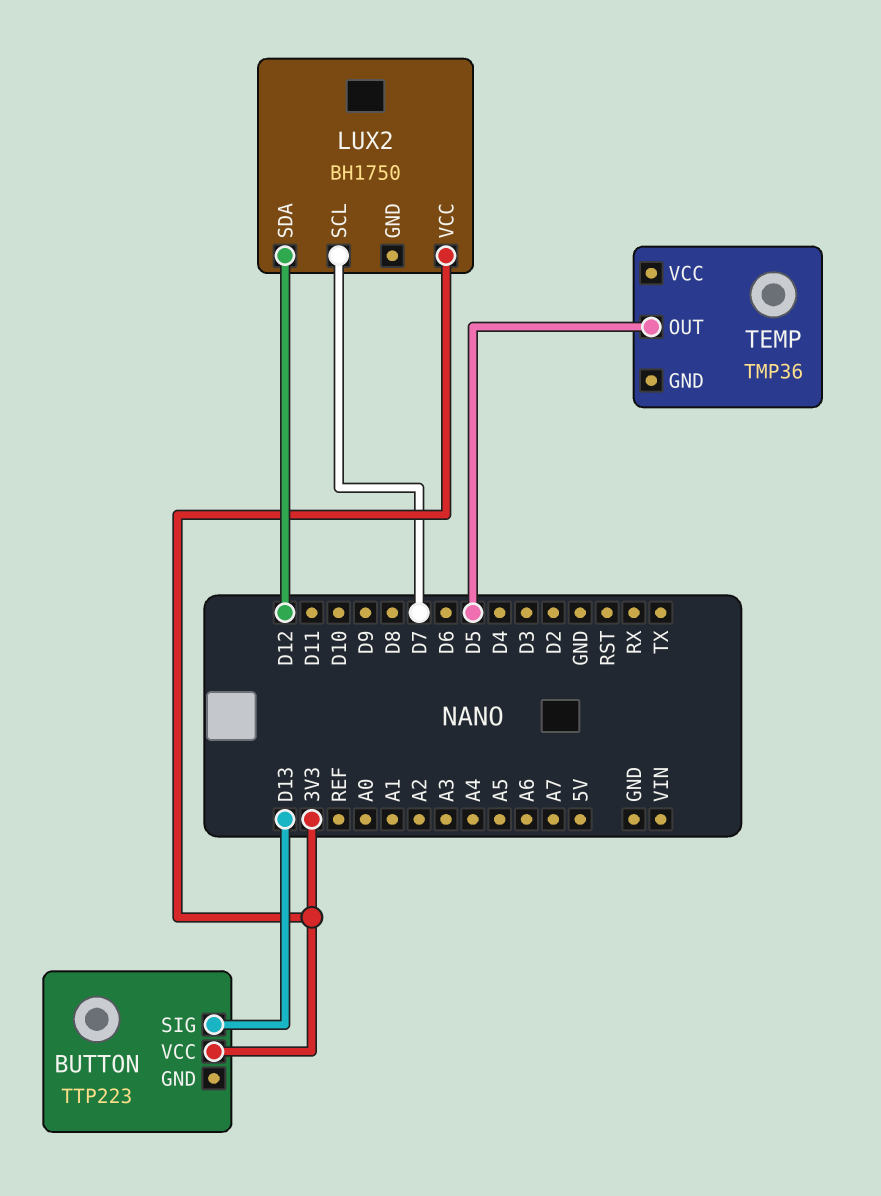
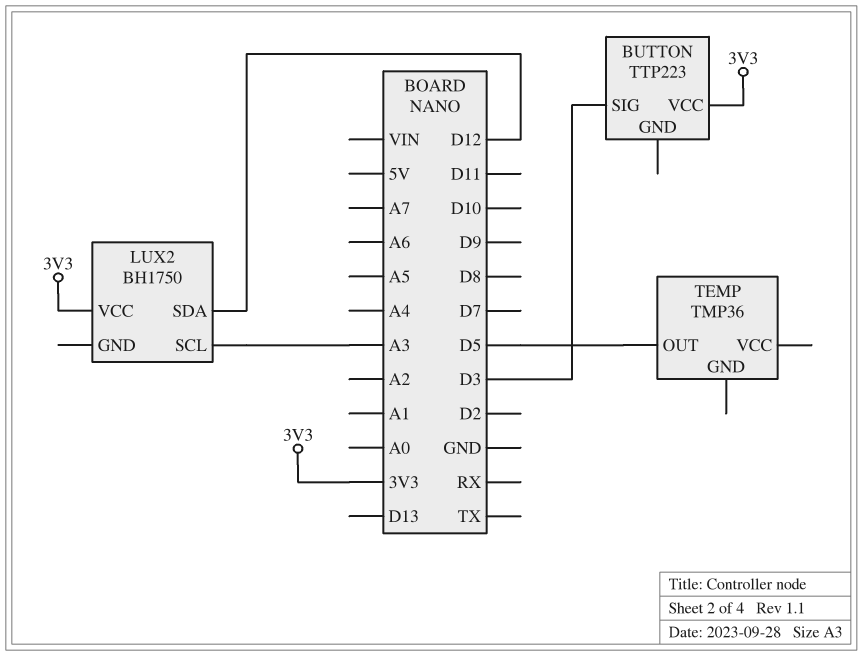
BUTTON pin SIG: D13 -> D3
LUX2 pin SCL: D7 -> A3

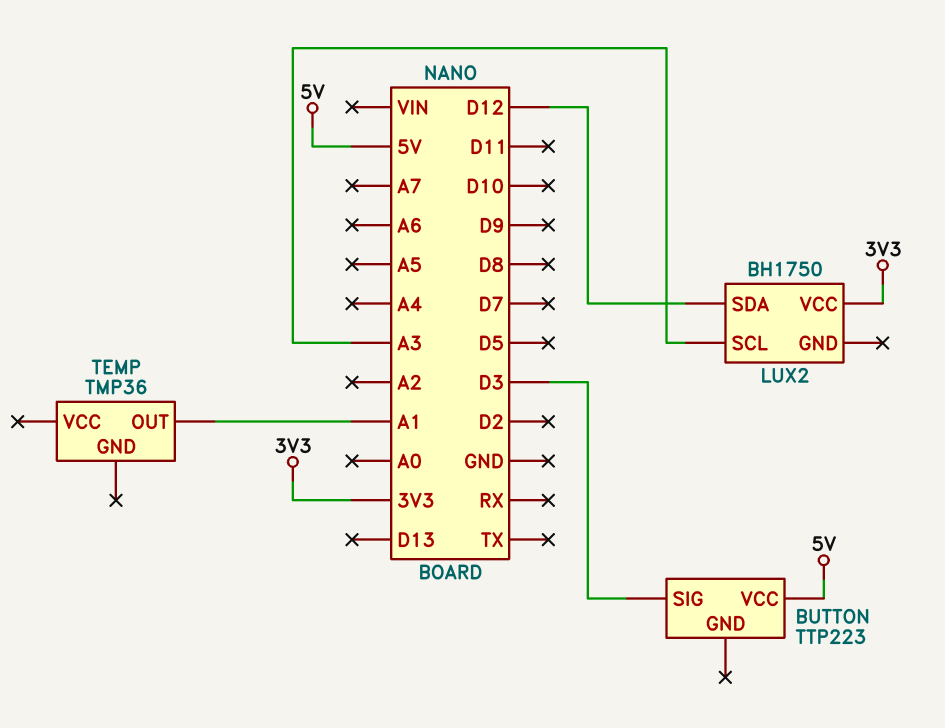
BUTTON pin VCC: 3V3 -> 5V
TEMP pin OUT: D5 -> A1

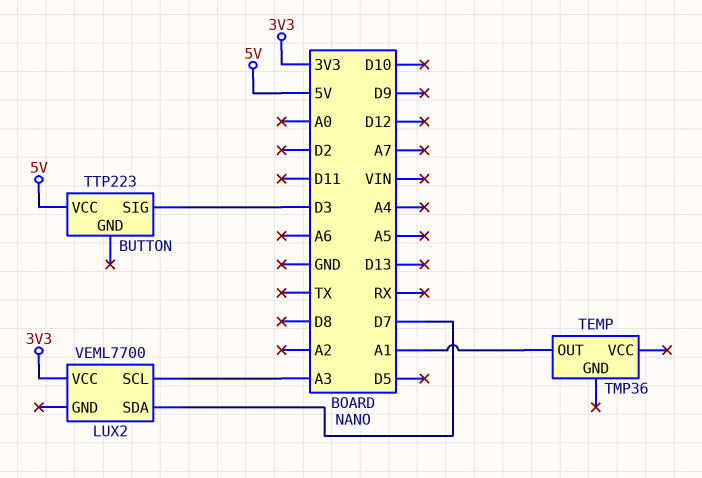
LUX2: BH1750 -> VEML7700
LUX2 pin SDA: D12 -> D7

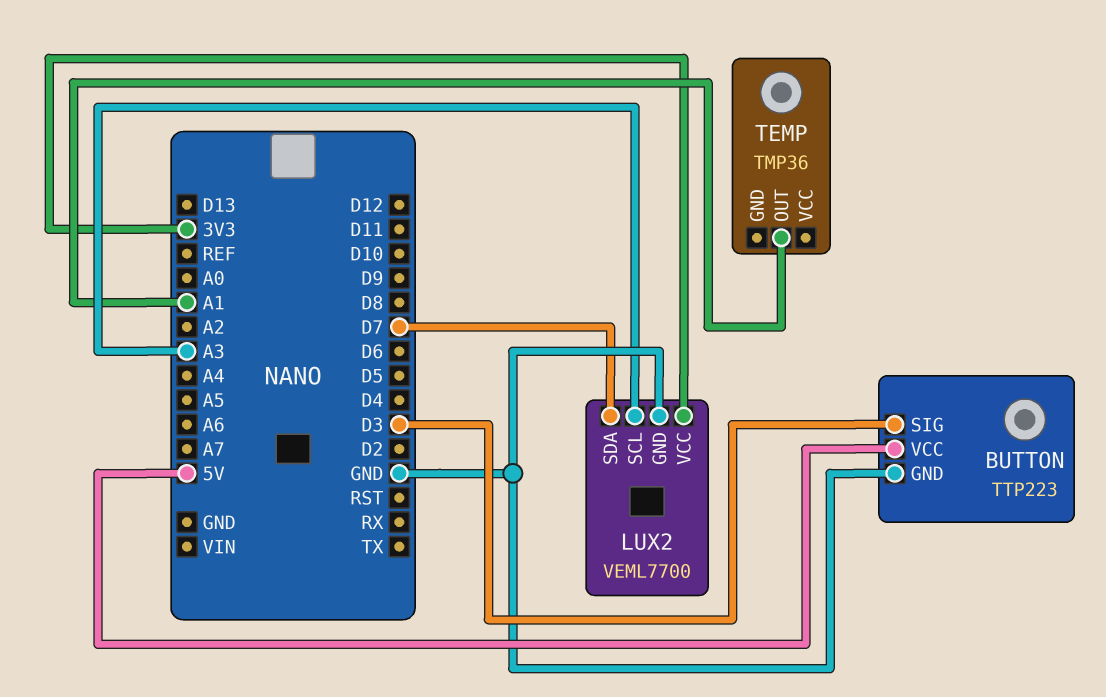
BUTTON pin GND: none -> GND
LUX2 pin GND: none -> GND

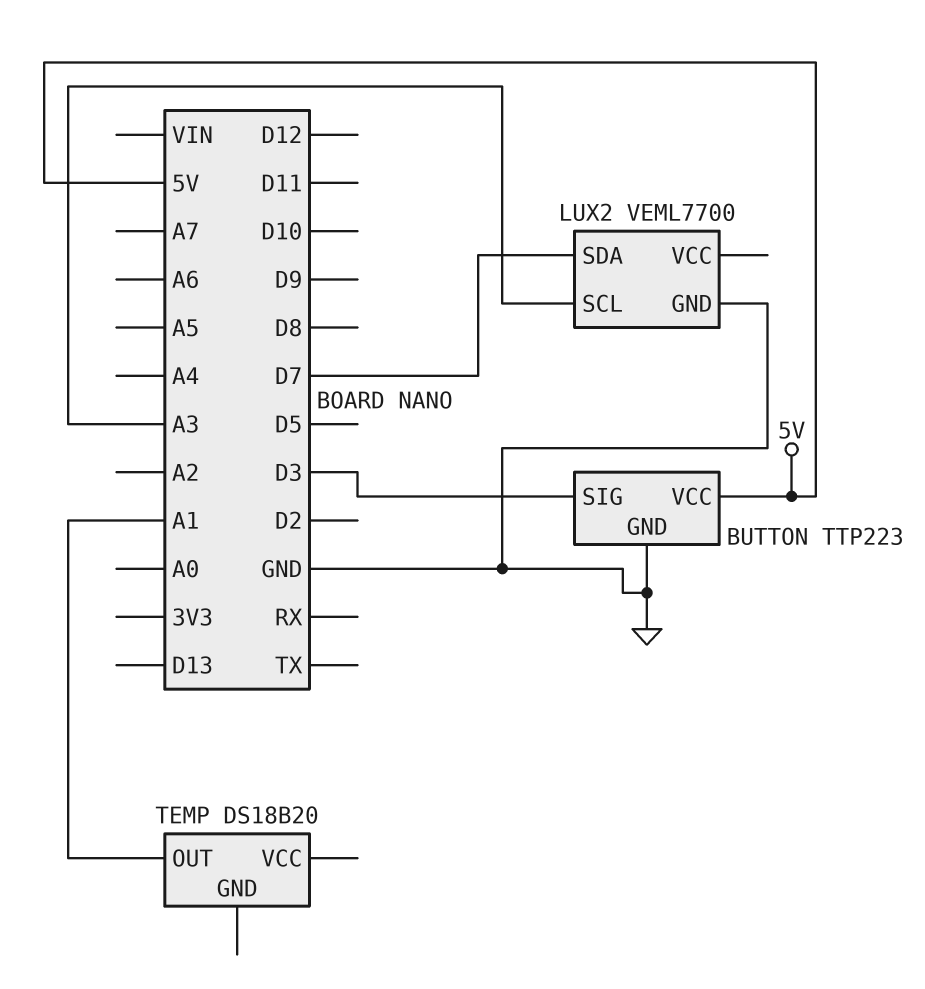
LUX2 pin VCC: 3V3 -> none
TEMP: TMP36 -> DS18B20

